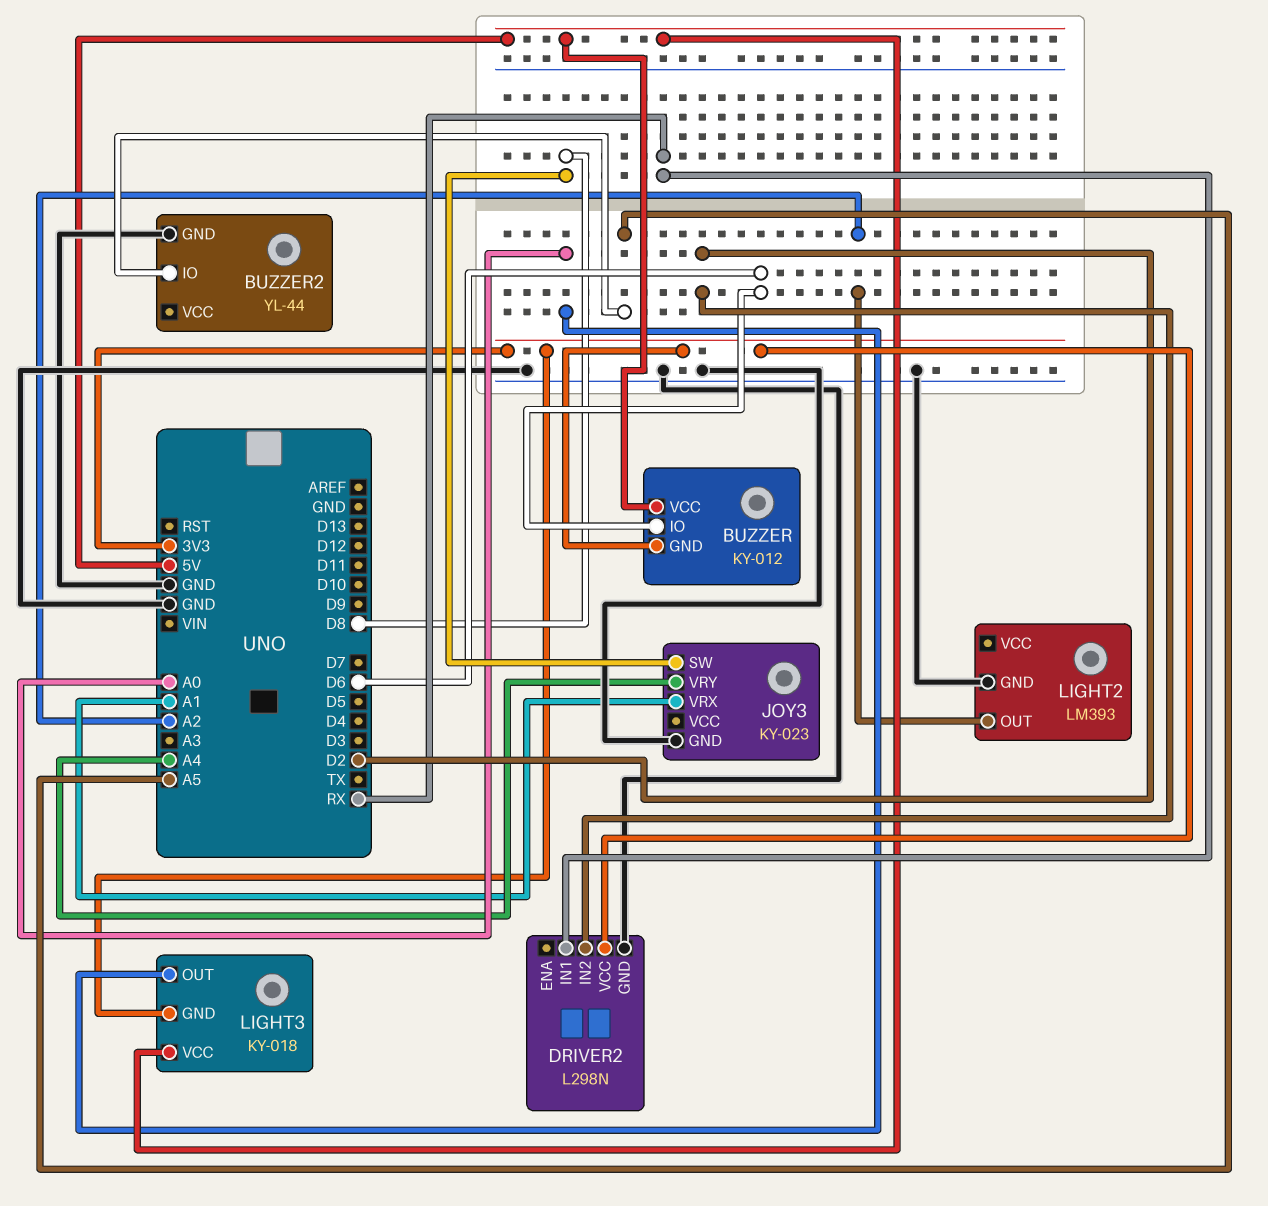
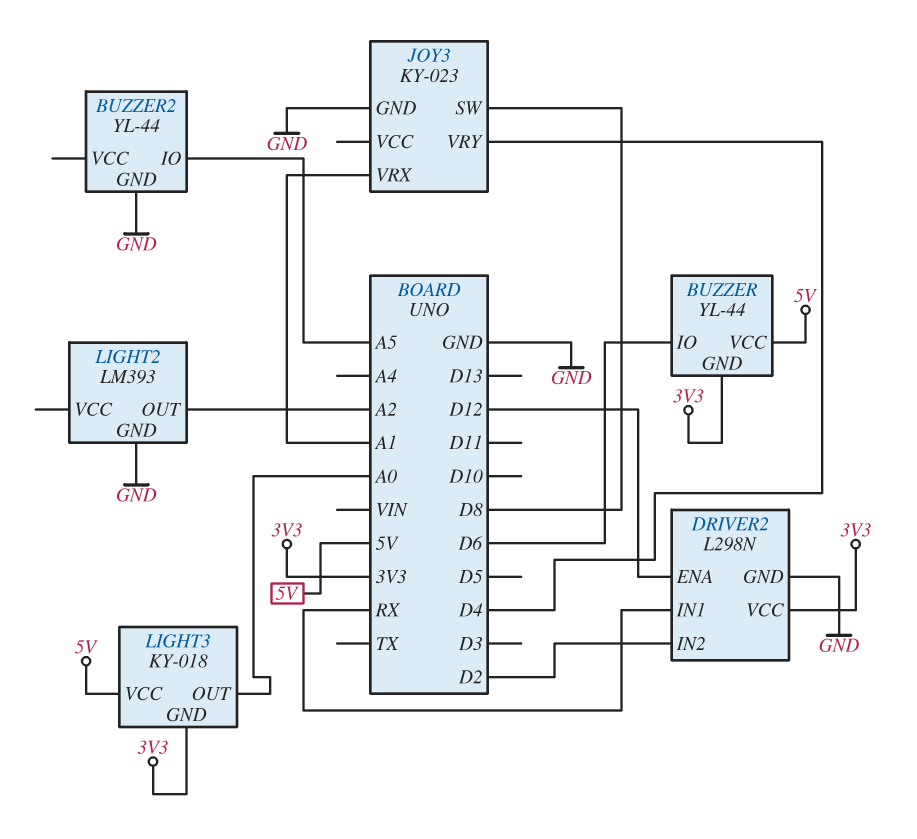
BUZZER: KY-012 -> YL-44
DRIVER2 pin ENA: none -> D12
JOY3 pin VRY: A4 -> D4

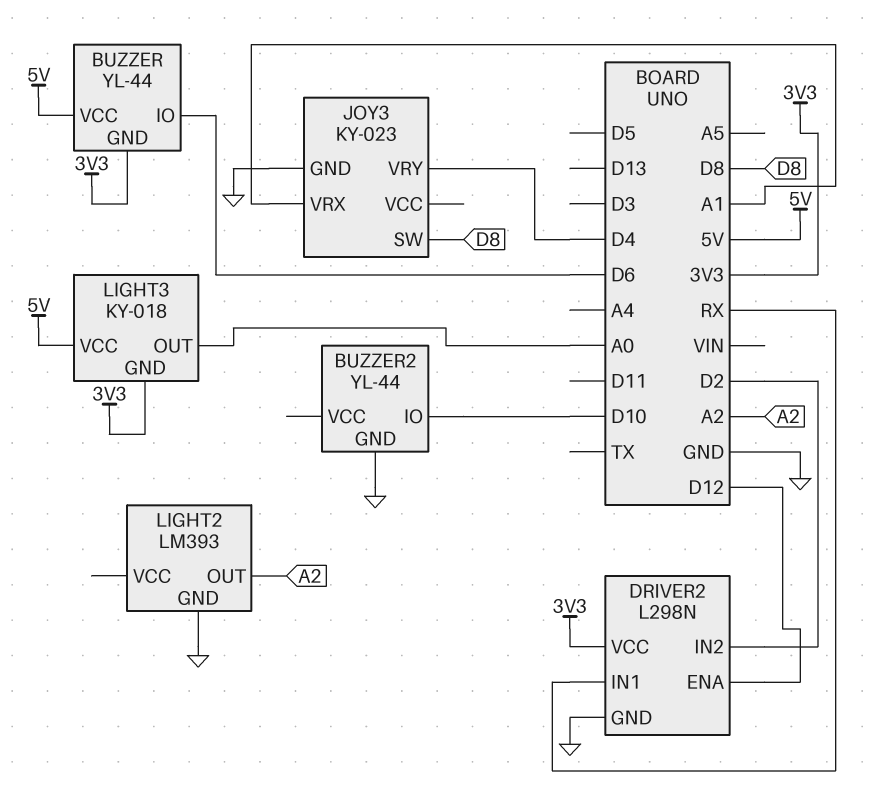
BUZZER2 pin IO: A5 -> D10

